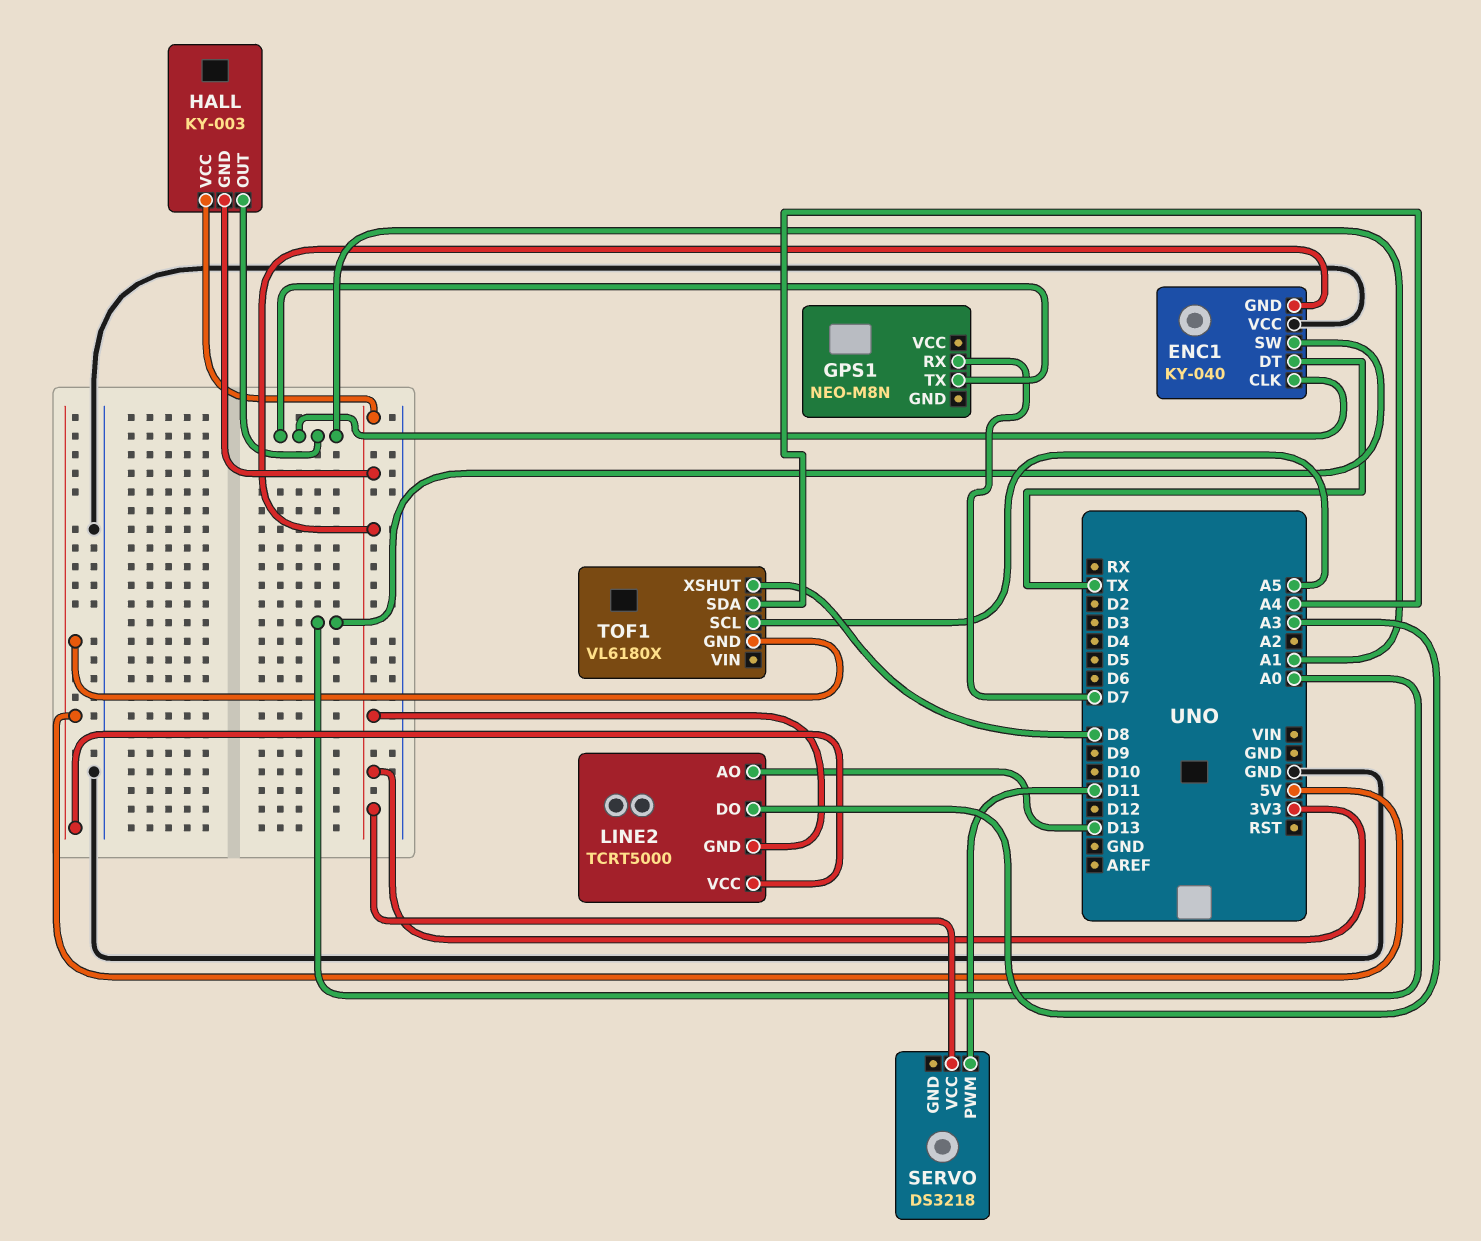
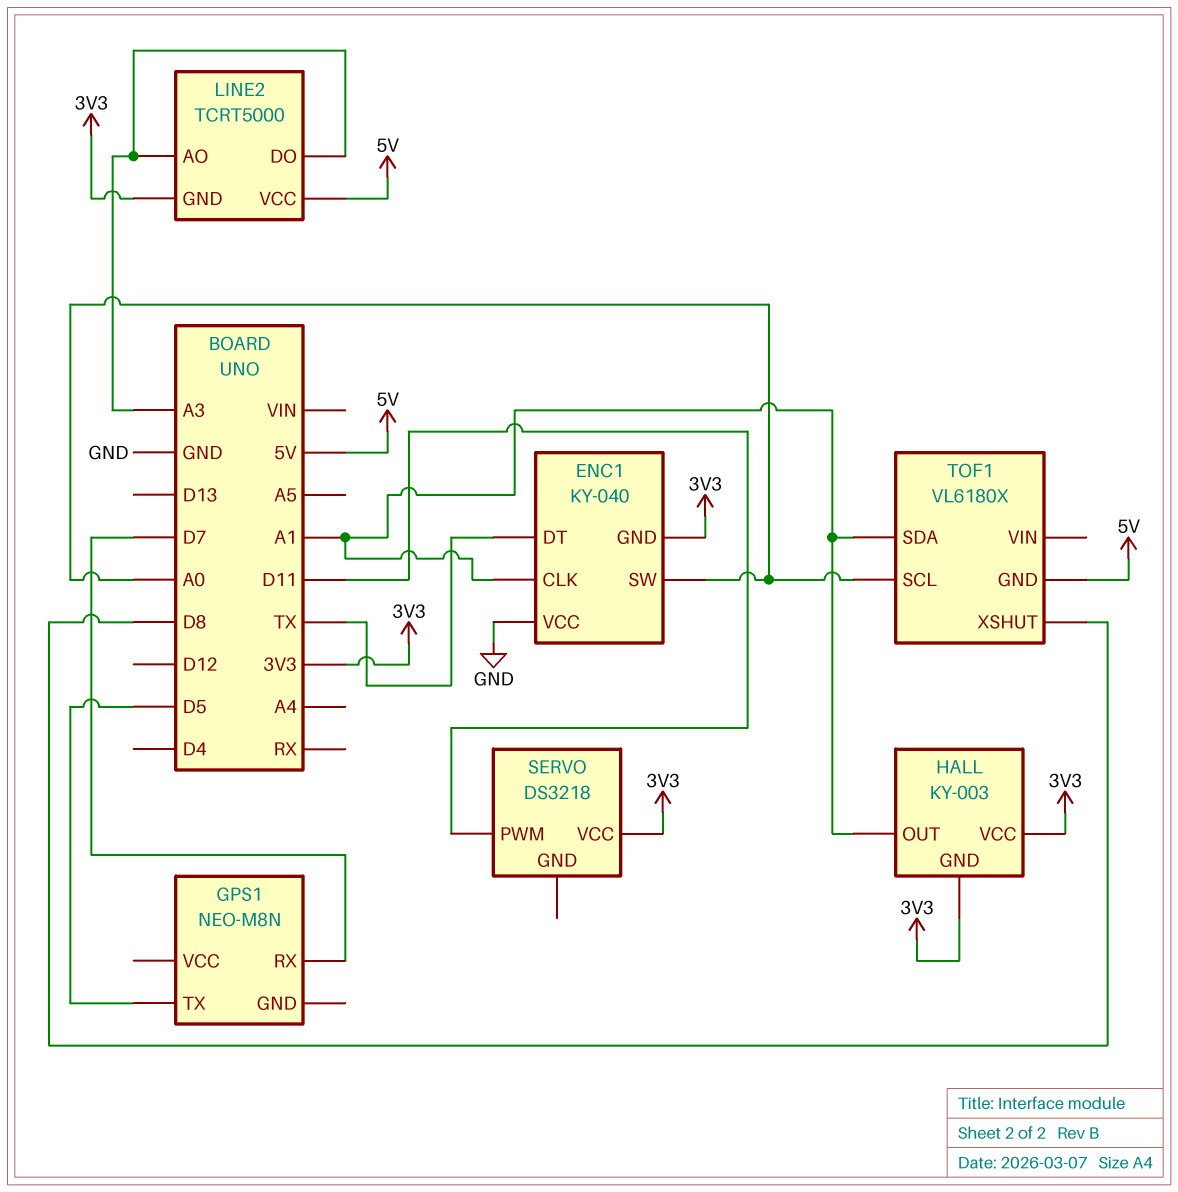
GPS1 pin TX: A1 -> D5
LINE2 pin AO: D13 -> A3
TOF1 pin SCL: A5 -> A0
TOF1 pin SDA: A4 -> A1

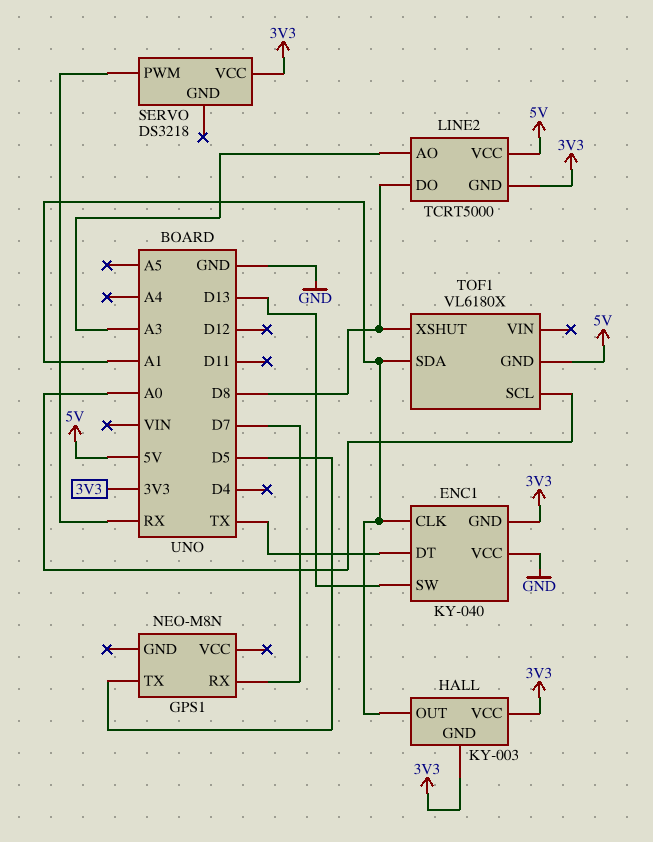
ENC1 pin SW: A0 -> D13
LINE2 pin DO: A3 -> D8
SERVO pin PWM: D11 -> RX

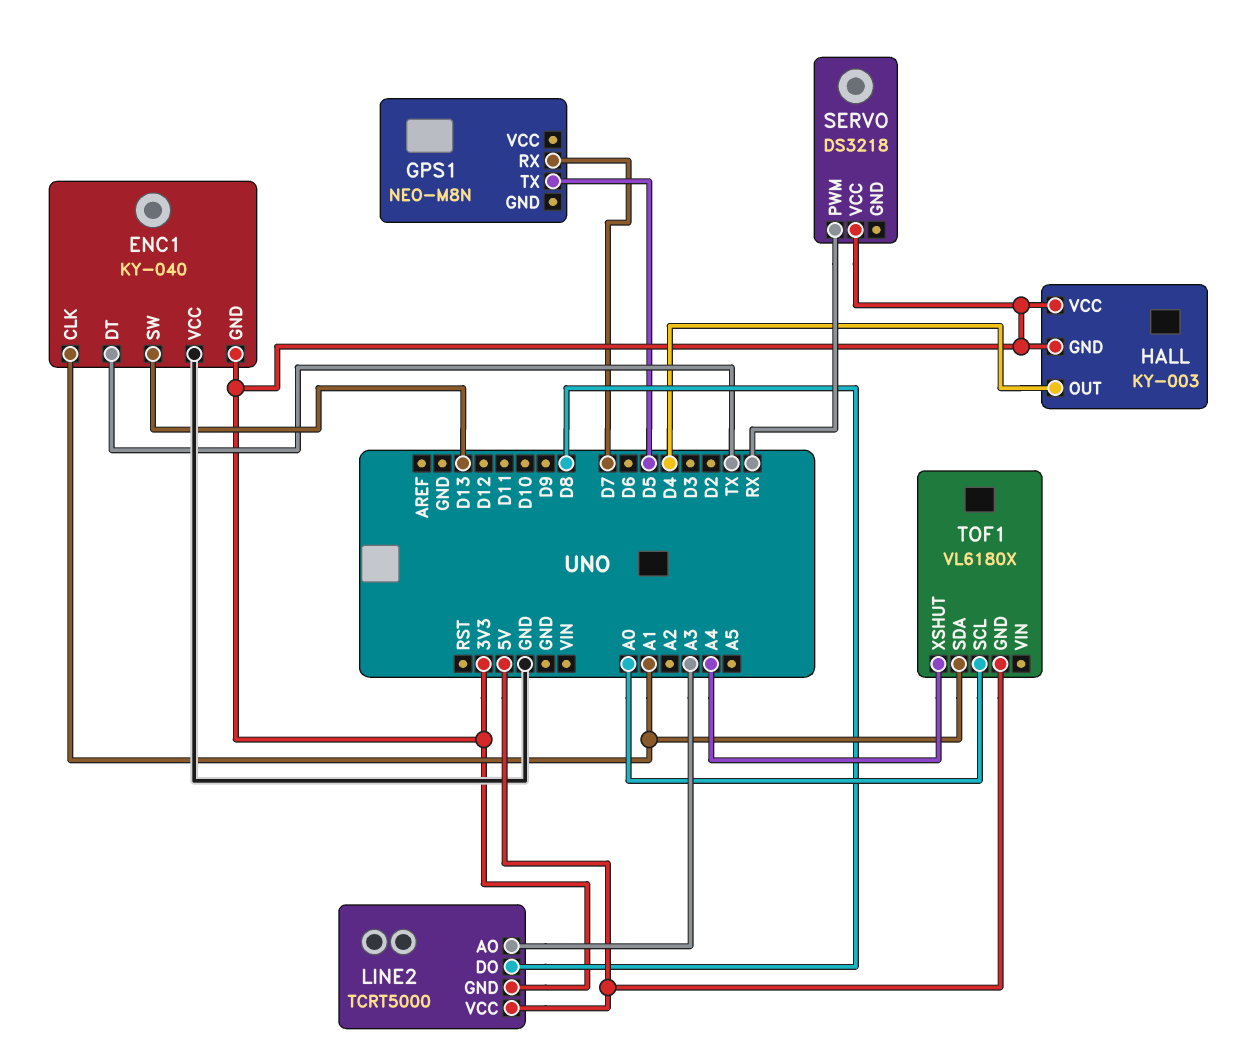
HALL pin OUT: A1 -> D4
TOF1 pin XSHUT: D8 -> A4

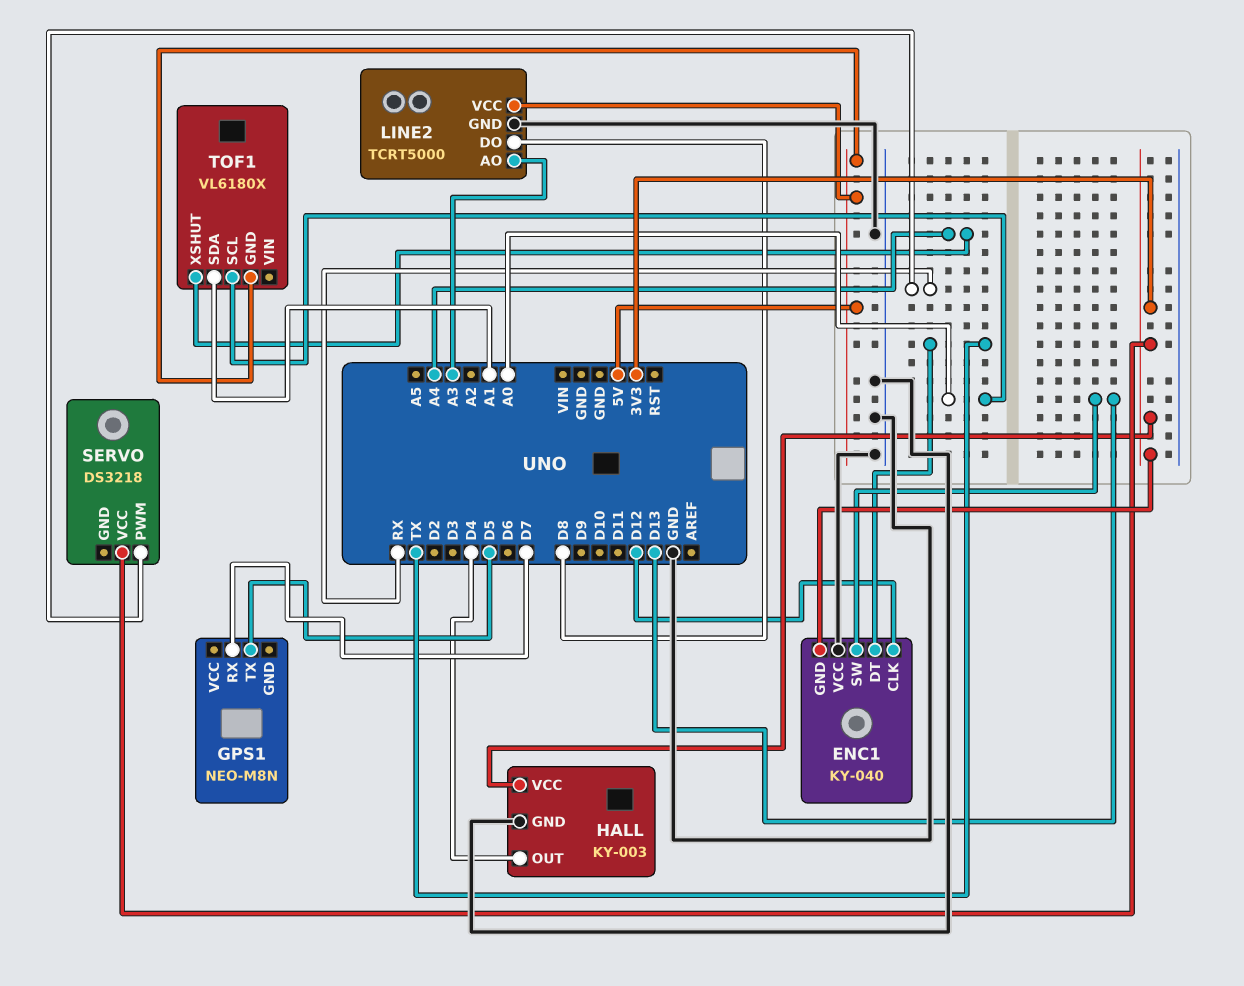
ENC1 pin CLK: A1 -> D12
HALL pin GND: 3V3 -> GND
LINE2 pin GND: 3V3 -> GND

